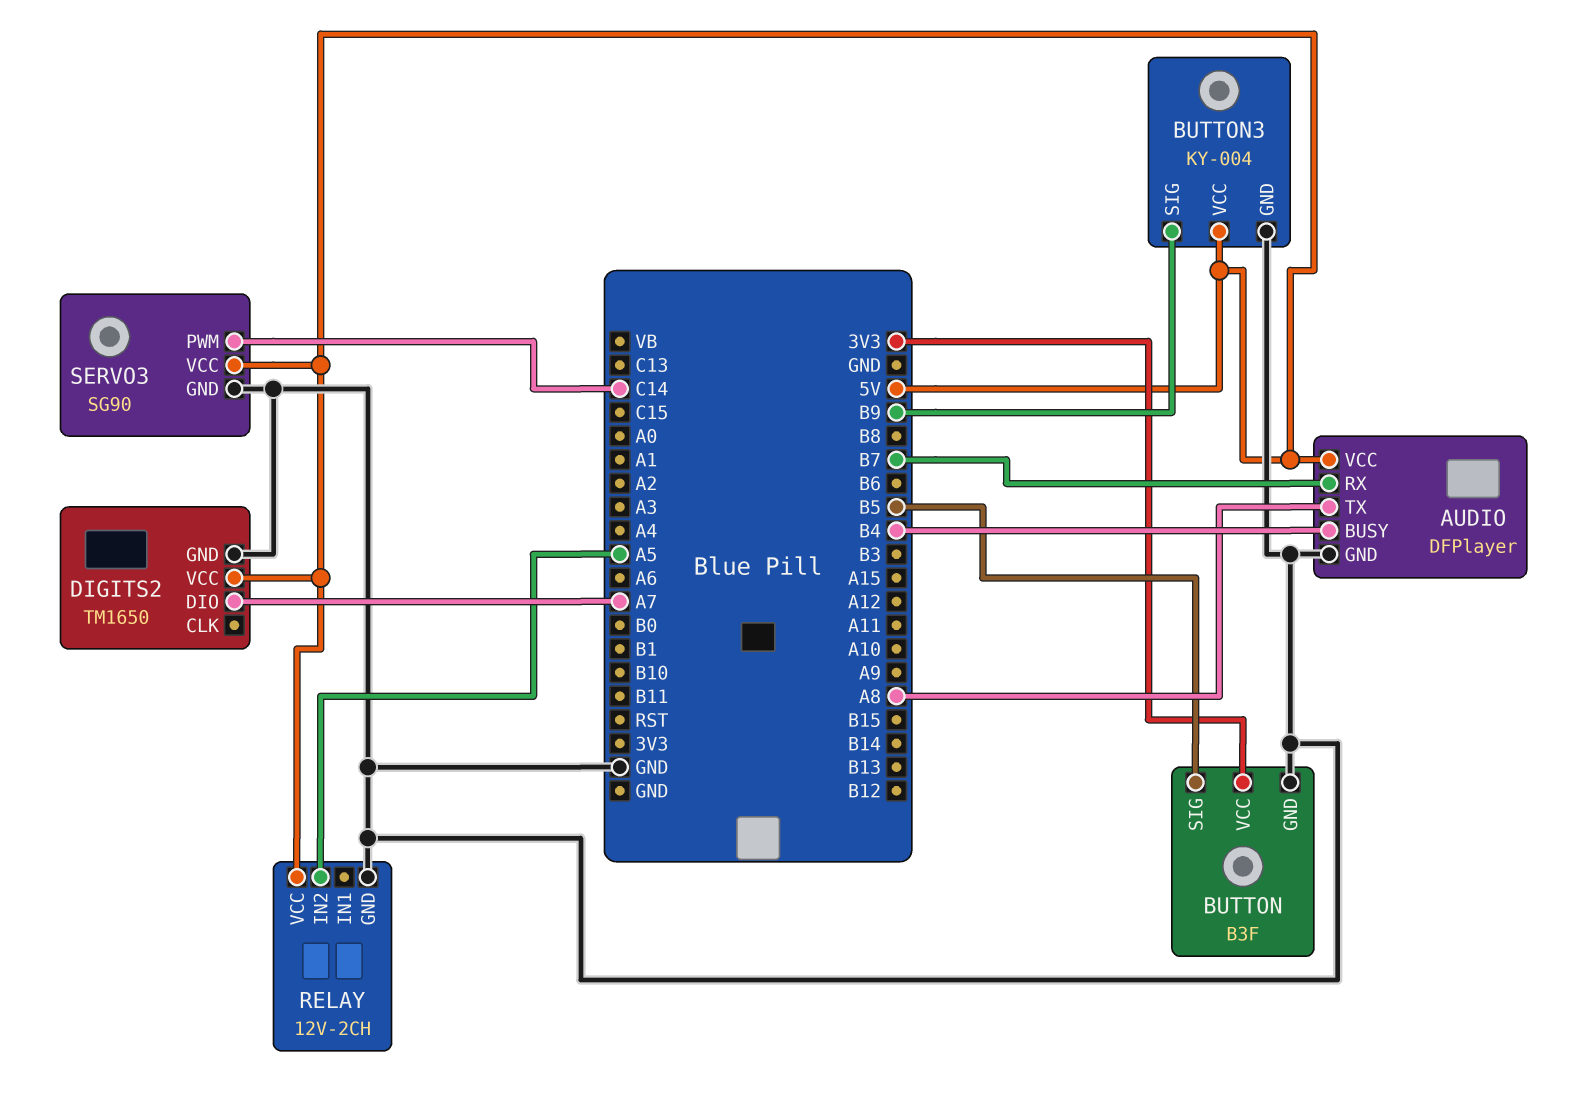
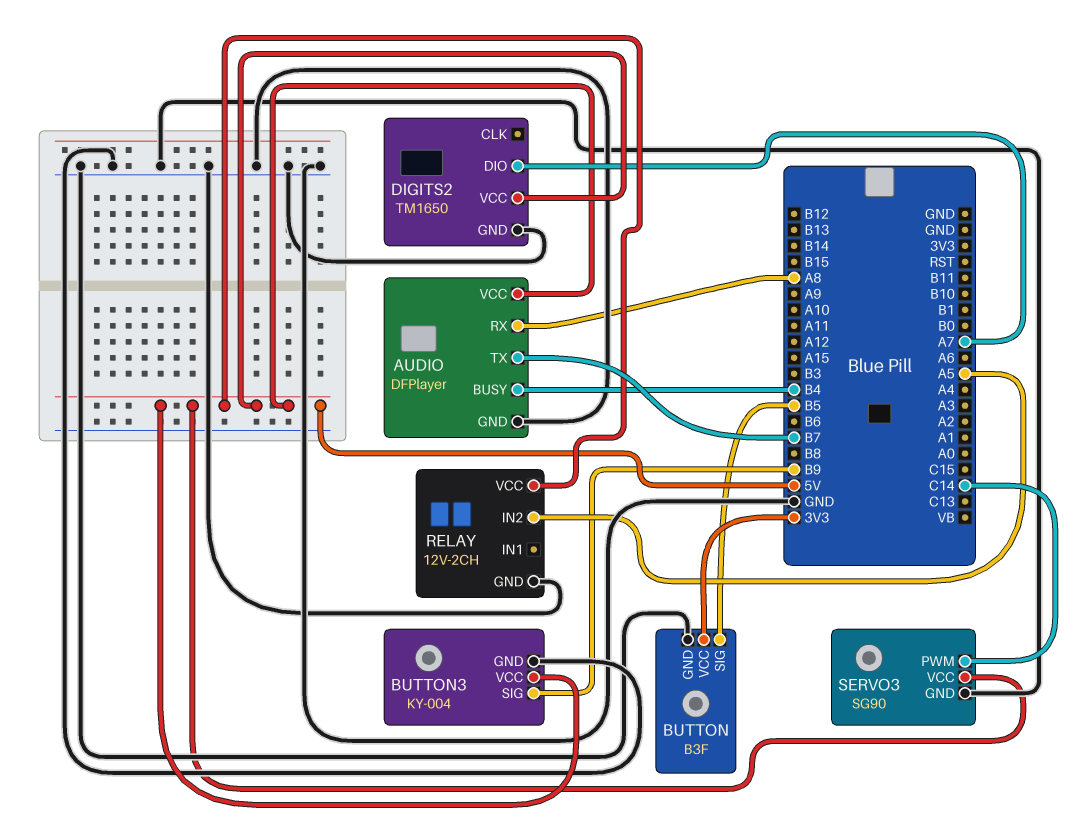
AUDIO pin RX: B7 -> A8
AUDIO pin TX: A8 -> B7

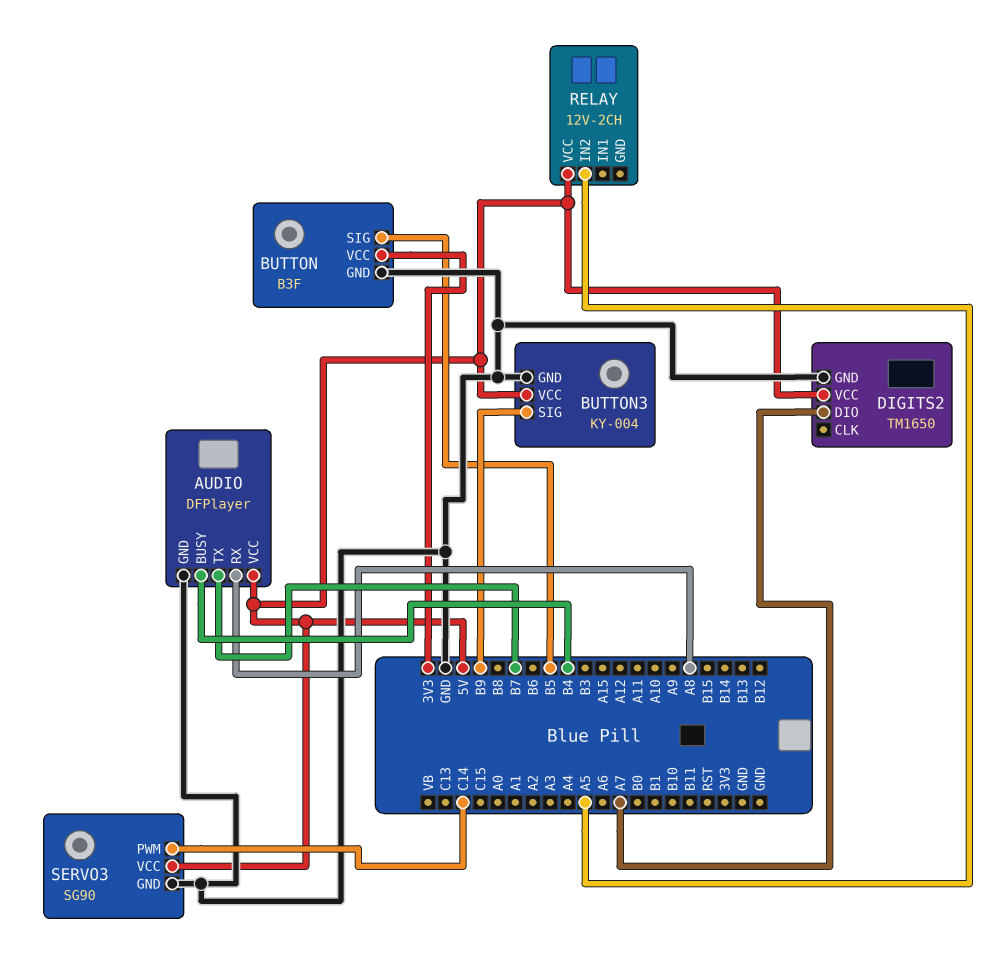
RELAY pin GND: GND -> none

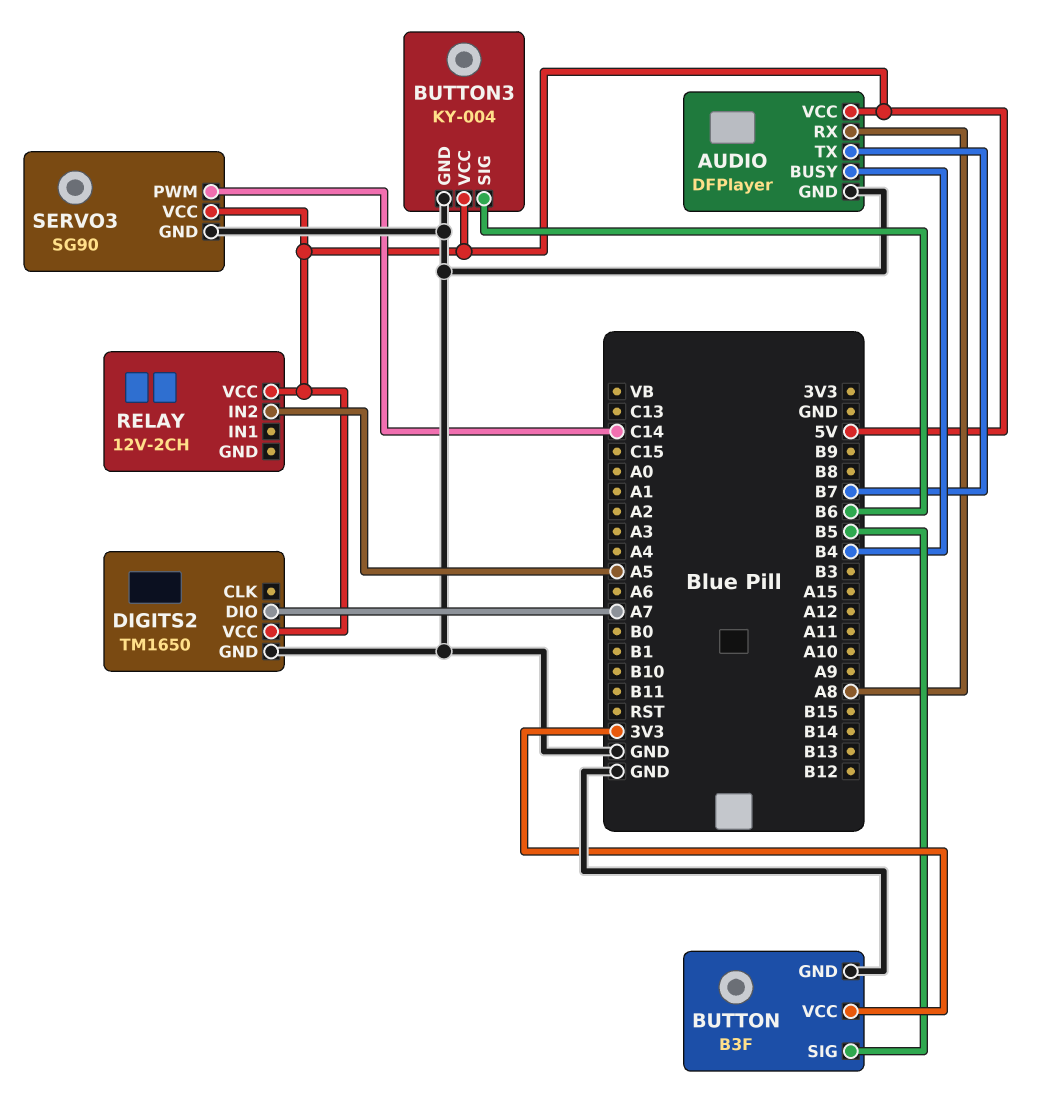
BUTTON3 pin SIG: B9 -> B6

